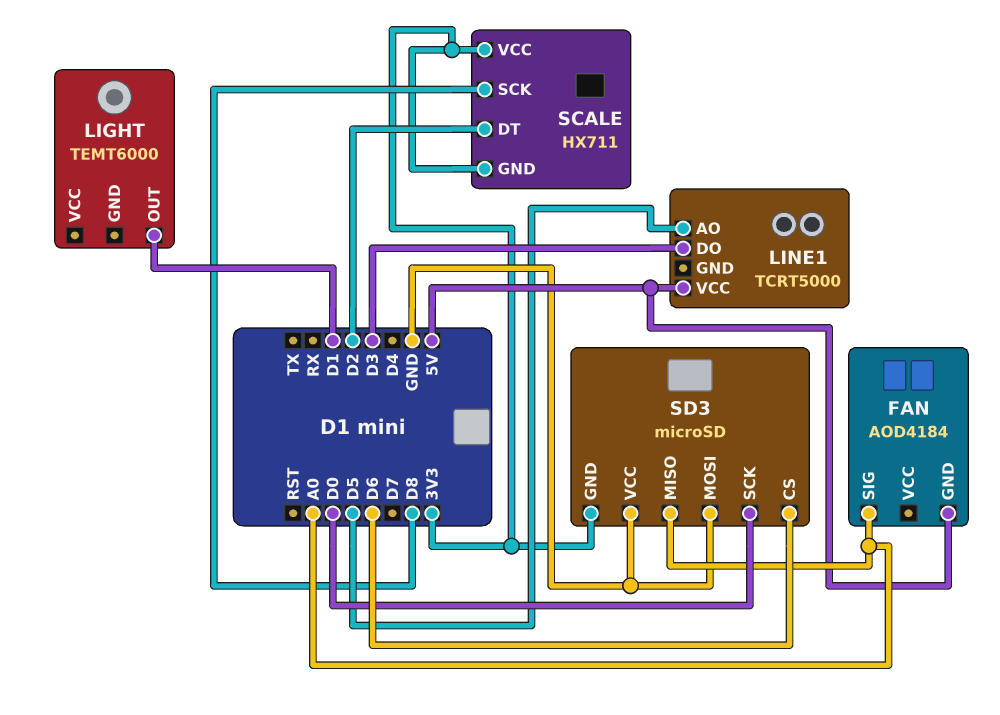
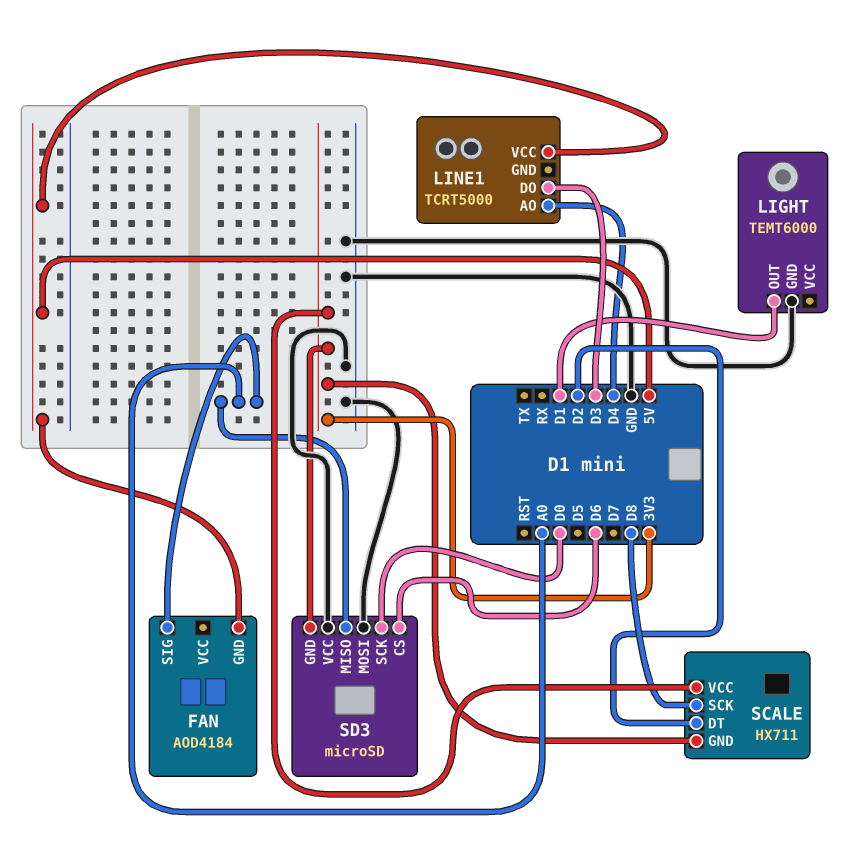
LIGHT pin GND: none -> GND
LINE1 pin AO: D5 -> D4

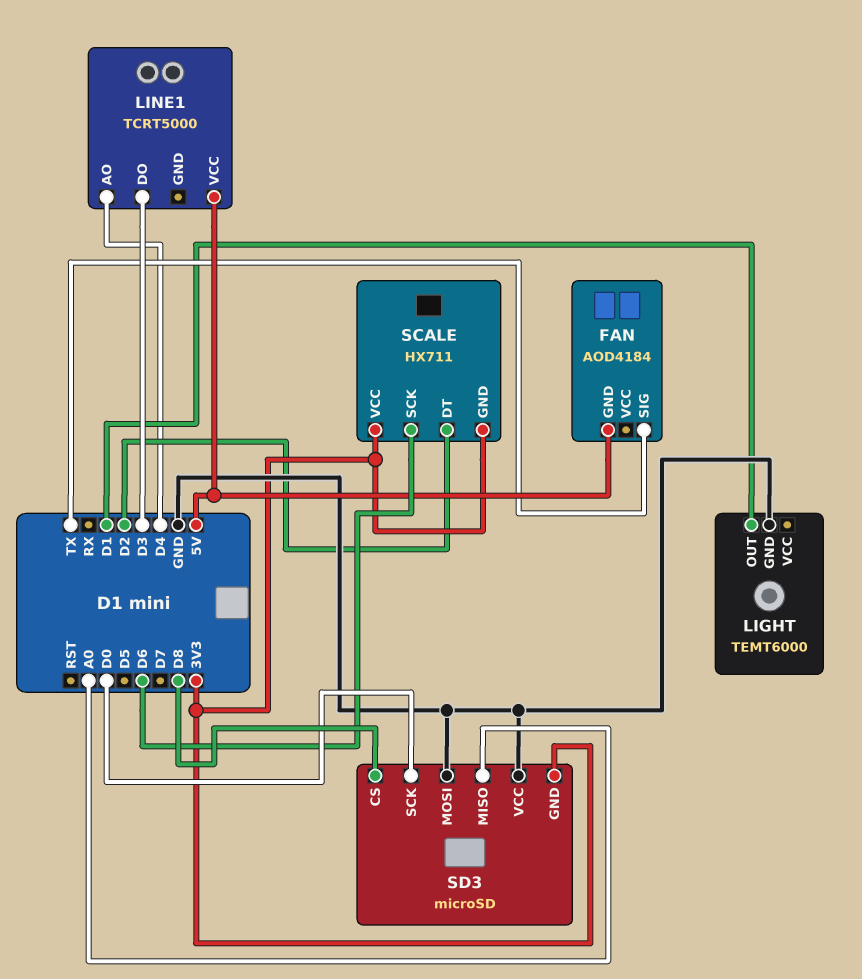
FAN pin SIG: A0 -> TX
SCALE pin SCK: D8 -> D6
SD3 pin CS: D6 -> D8

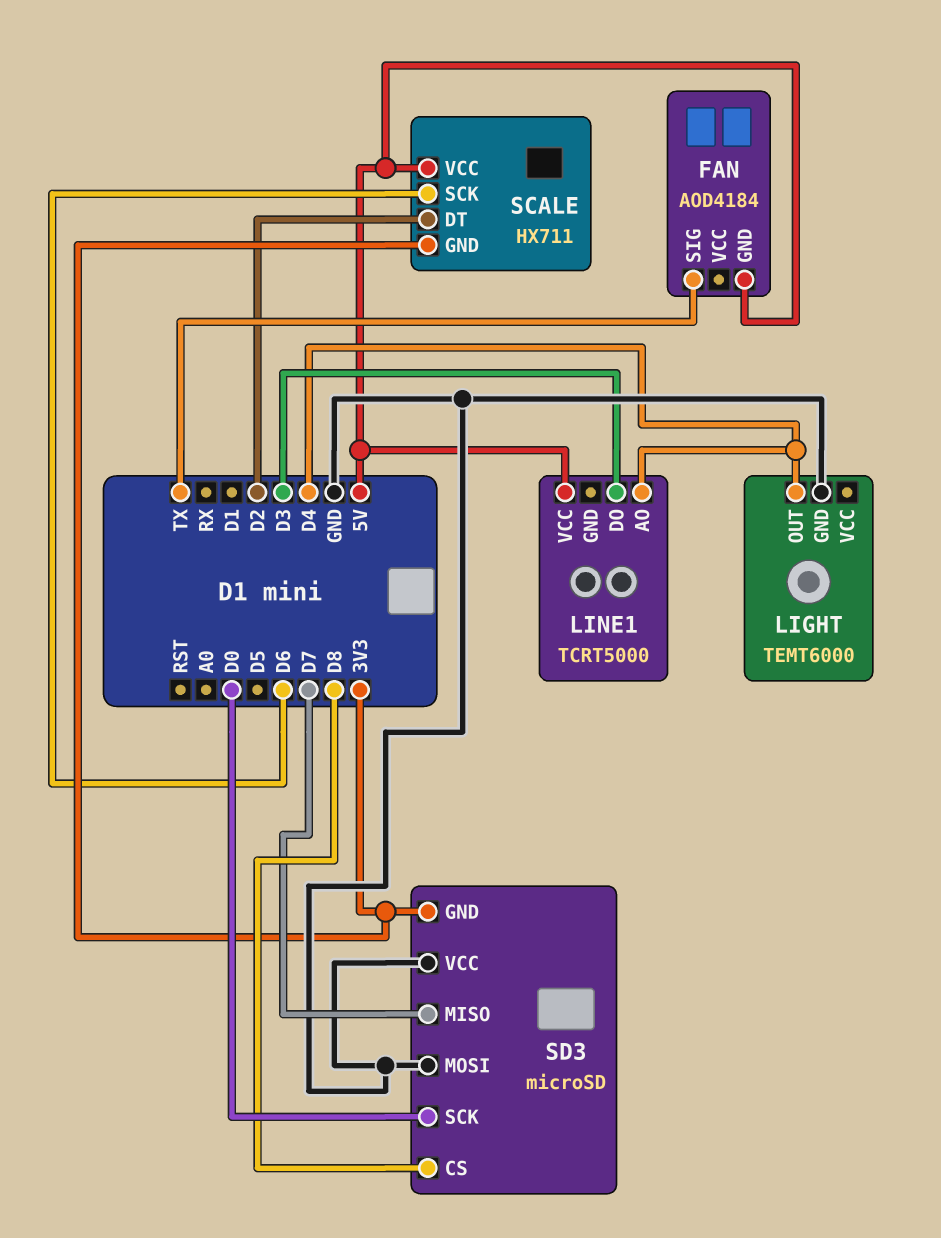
LIGHT pin OUT: D1 -> D4
SCALE pin VCC: 3V3 -> 5V
SD3 pin MISO: A0 -> D7

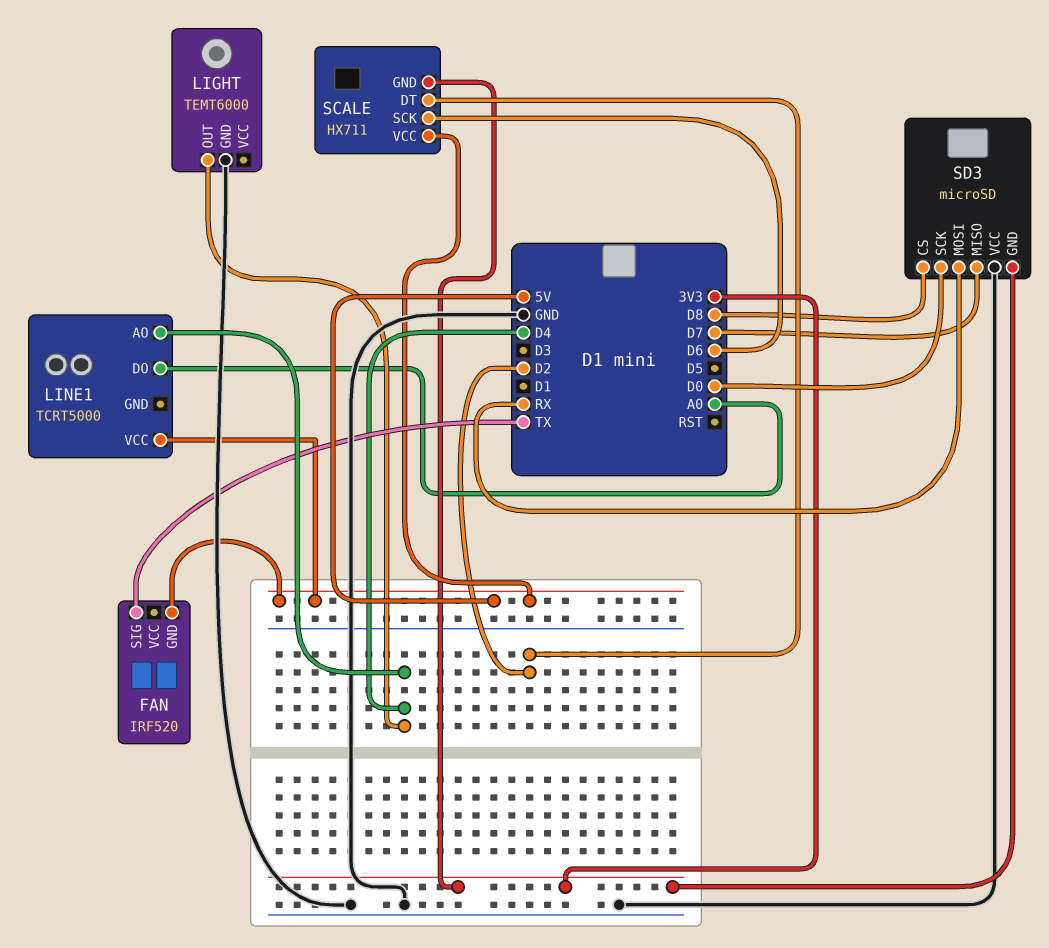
FAN: AOD4184 -> IRF520
LINE1 pin DO: D3 -> A0
SD3 pin MOSI: GND -> RX

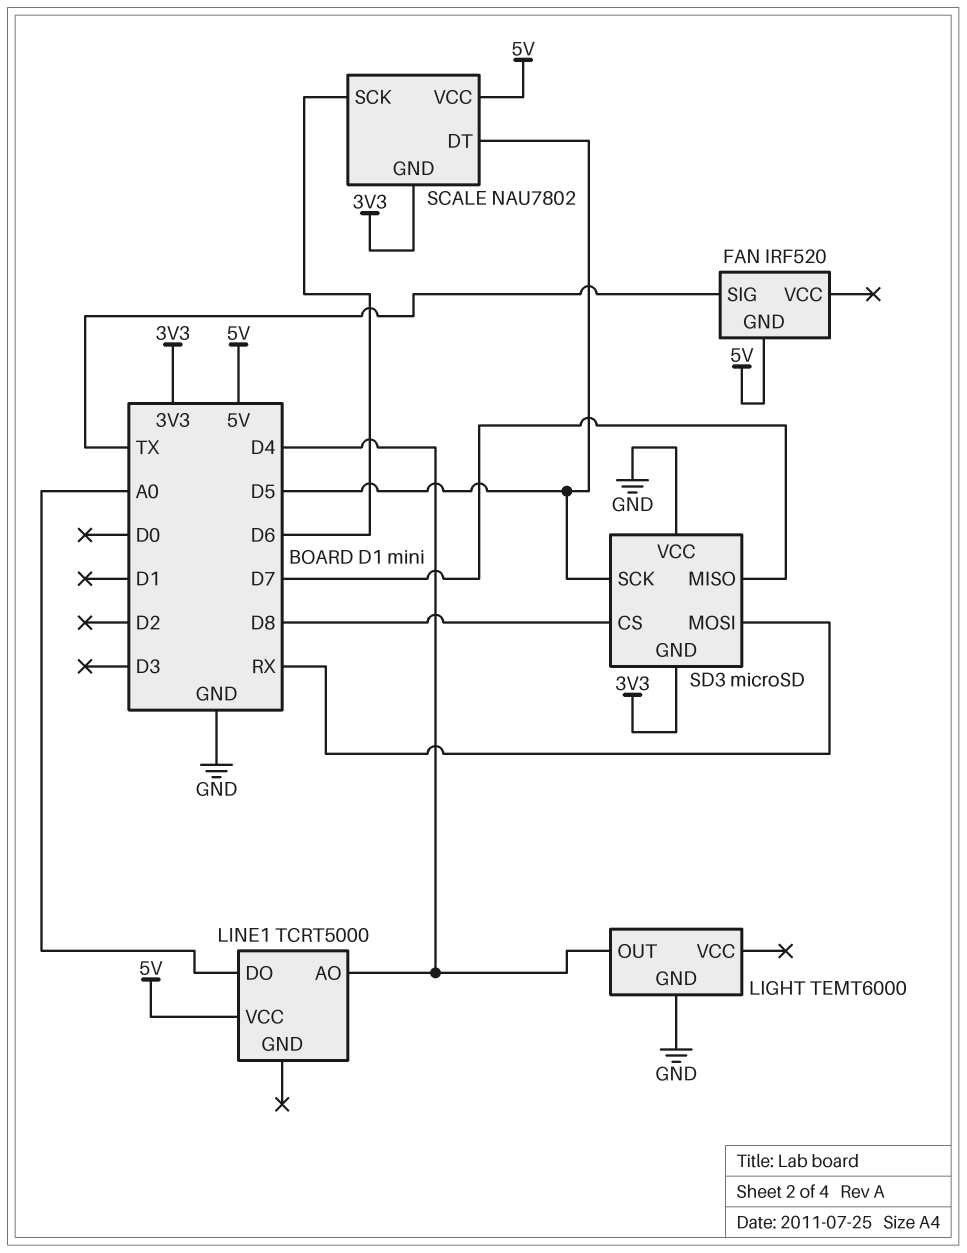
SCALE: HX711 -> NAU7802
SCALE pin DT: D2 -> D5
SD3 pin SCK: D0 -> D5

